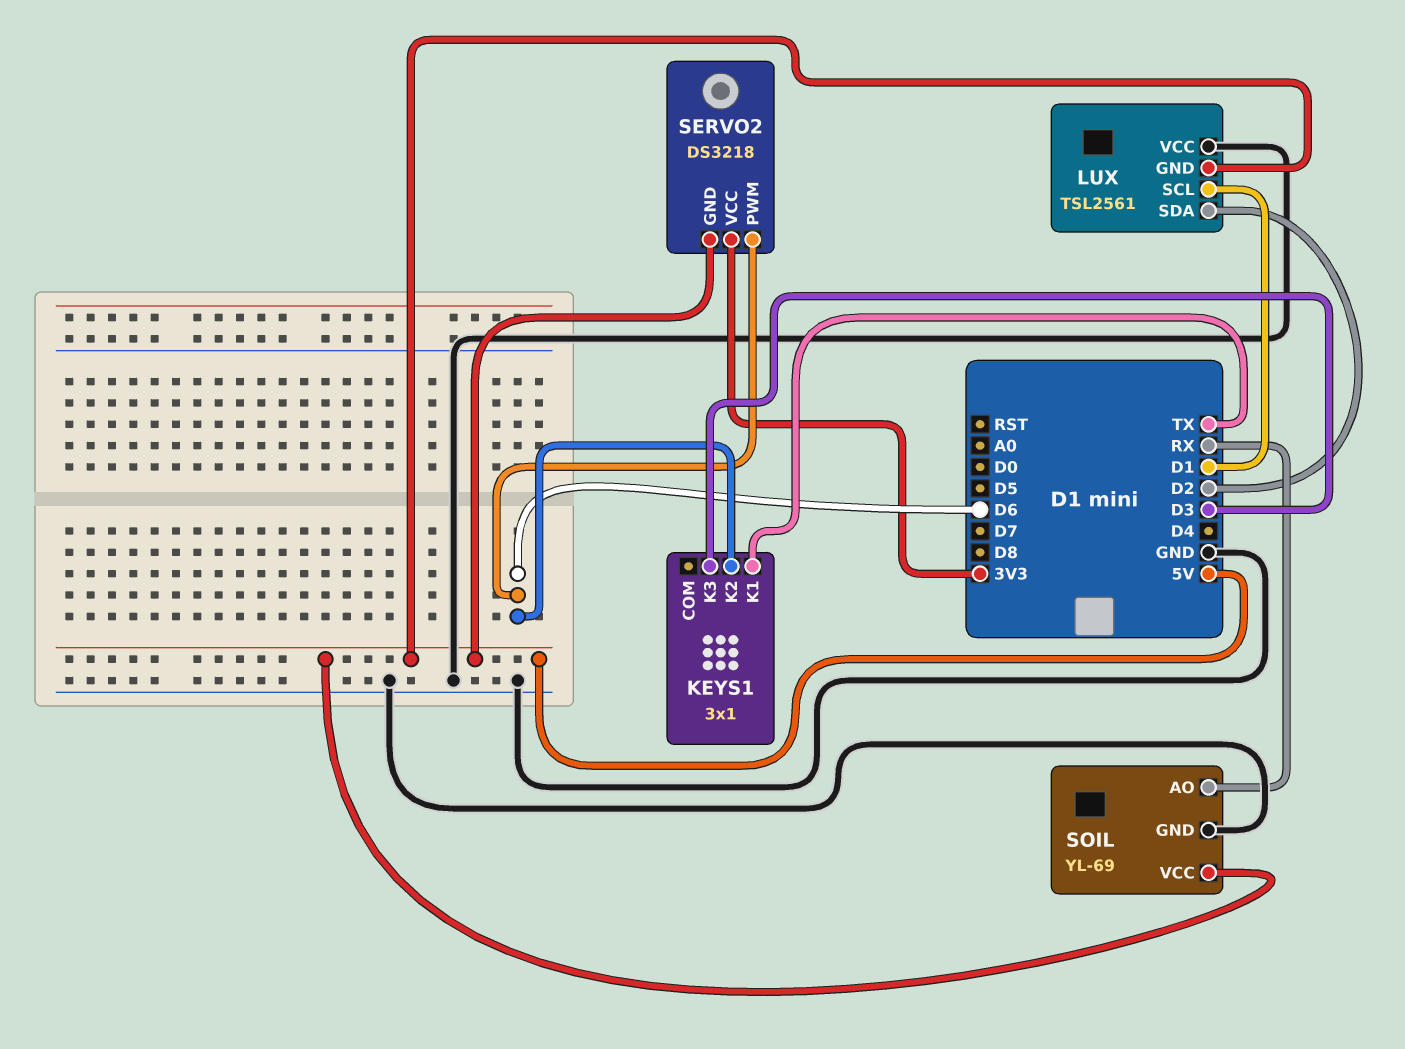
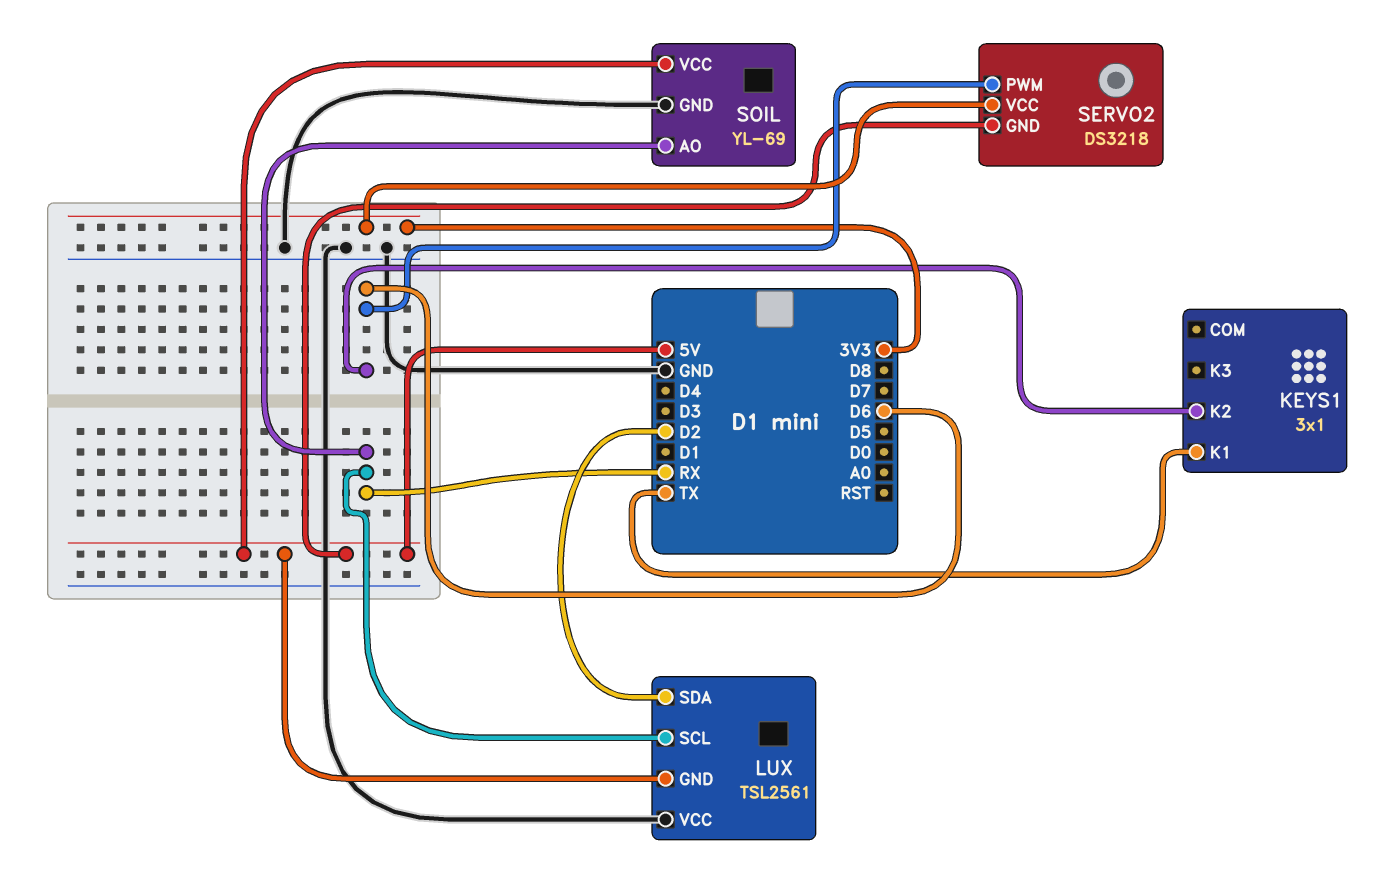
KEYS1 pin K3: D3 -> none
LUX pin SCL: D1 -> RX

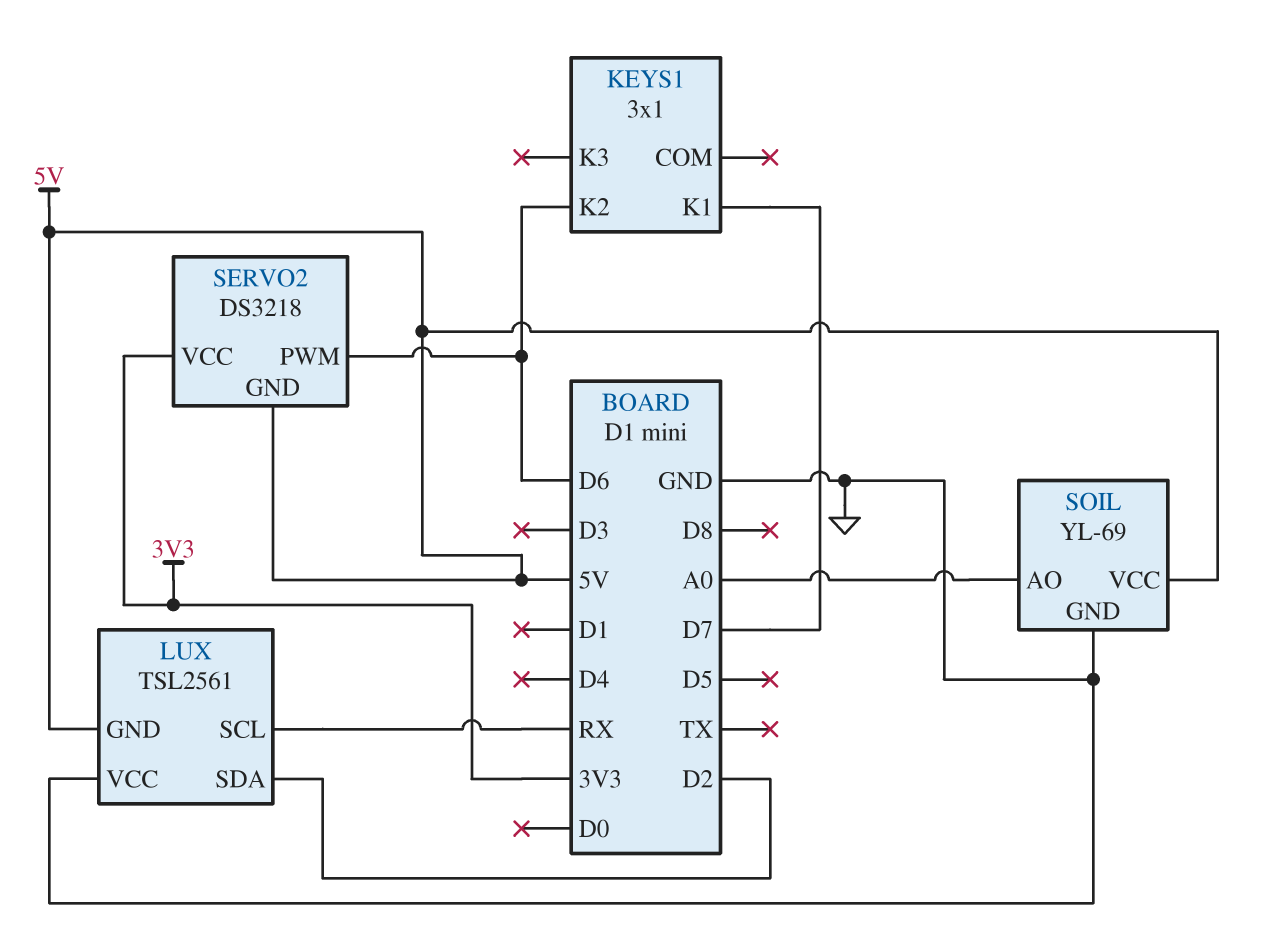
KEYS1 pin K1: TX -> D7
SOIL pin AO: RX -> A0

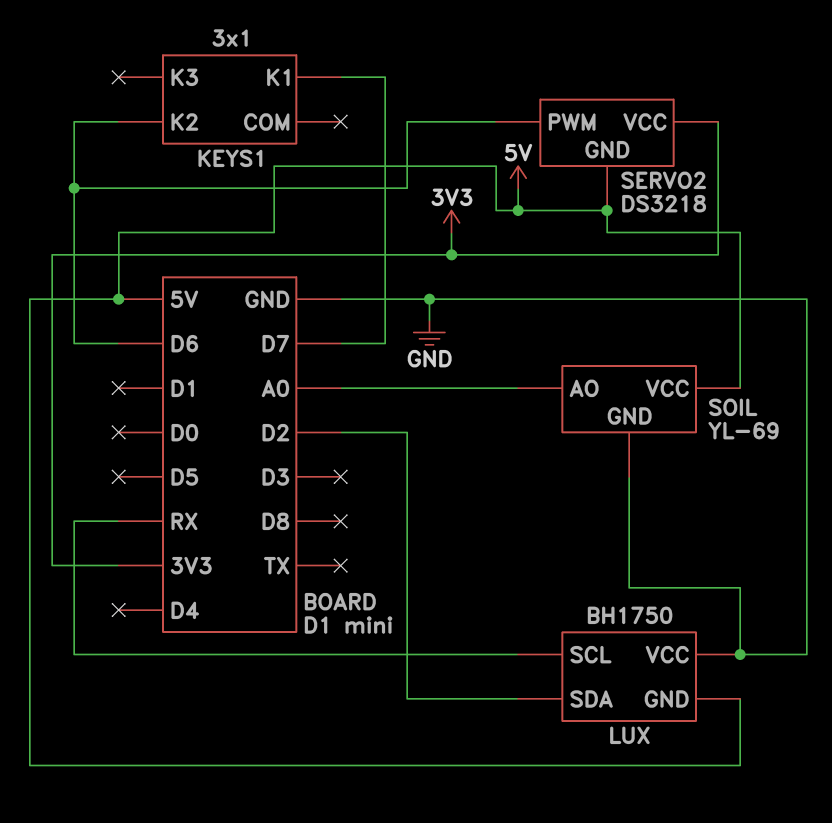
LUX: TSL2561 -> BH1750

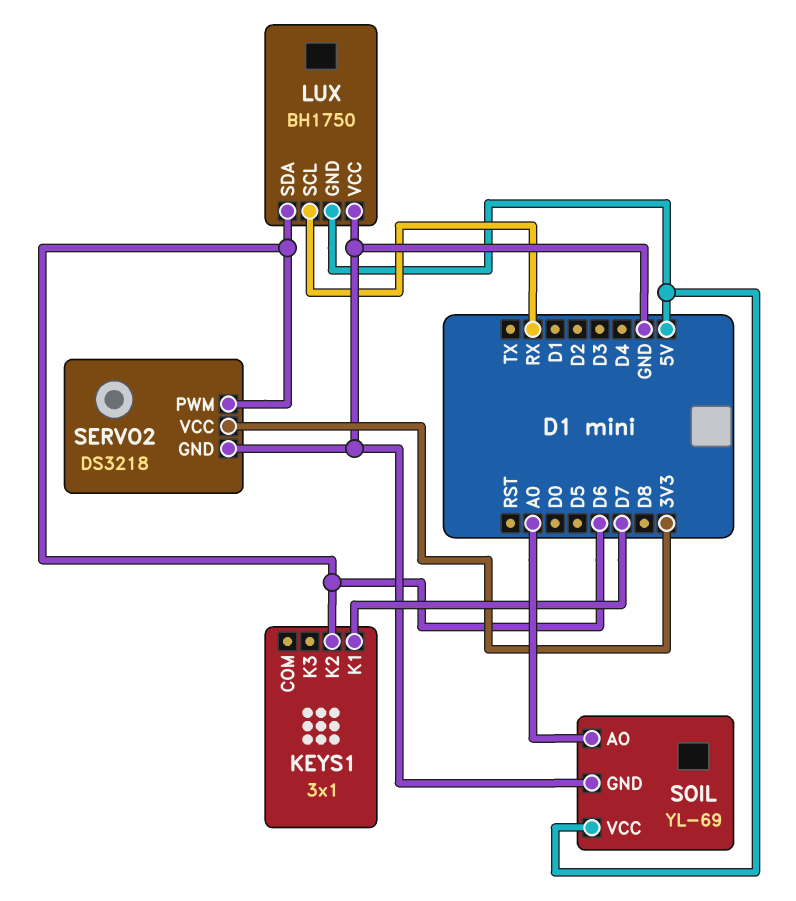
LUX pin SDA: D2 -> D6
SERVO2 pin GND: 5V -> GND

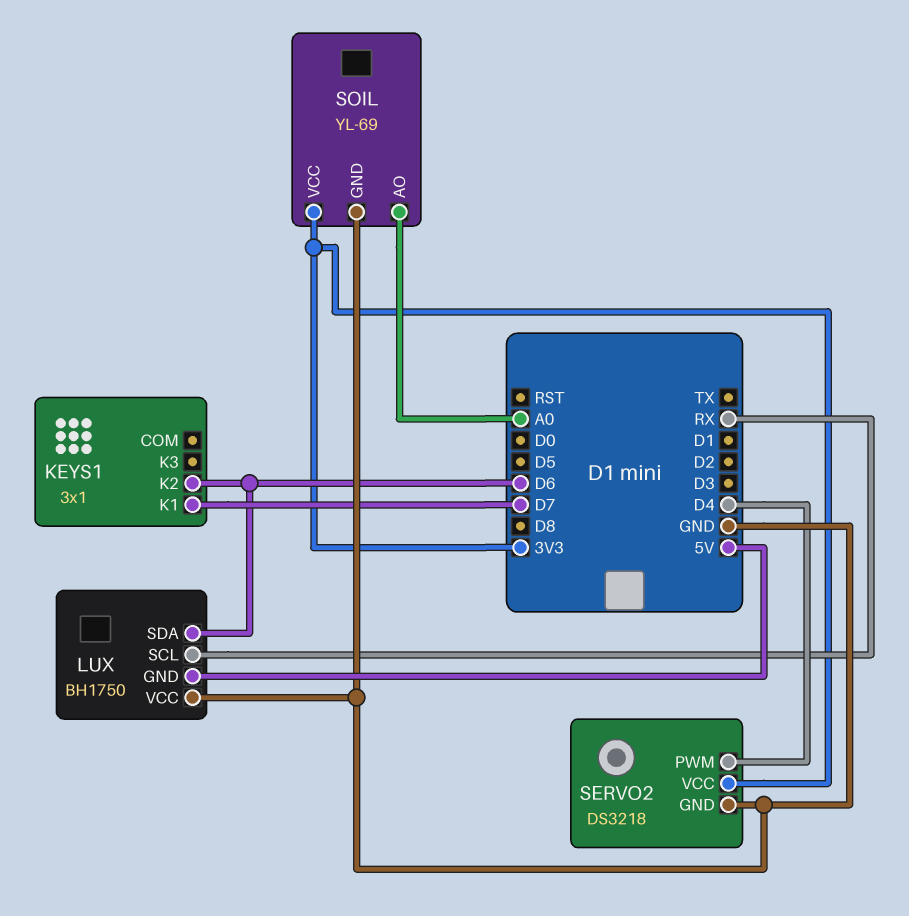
SERVO2 pin PWM: D6 -> D4
SOIL pin VCC: 5V -> 3V3

